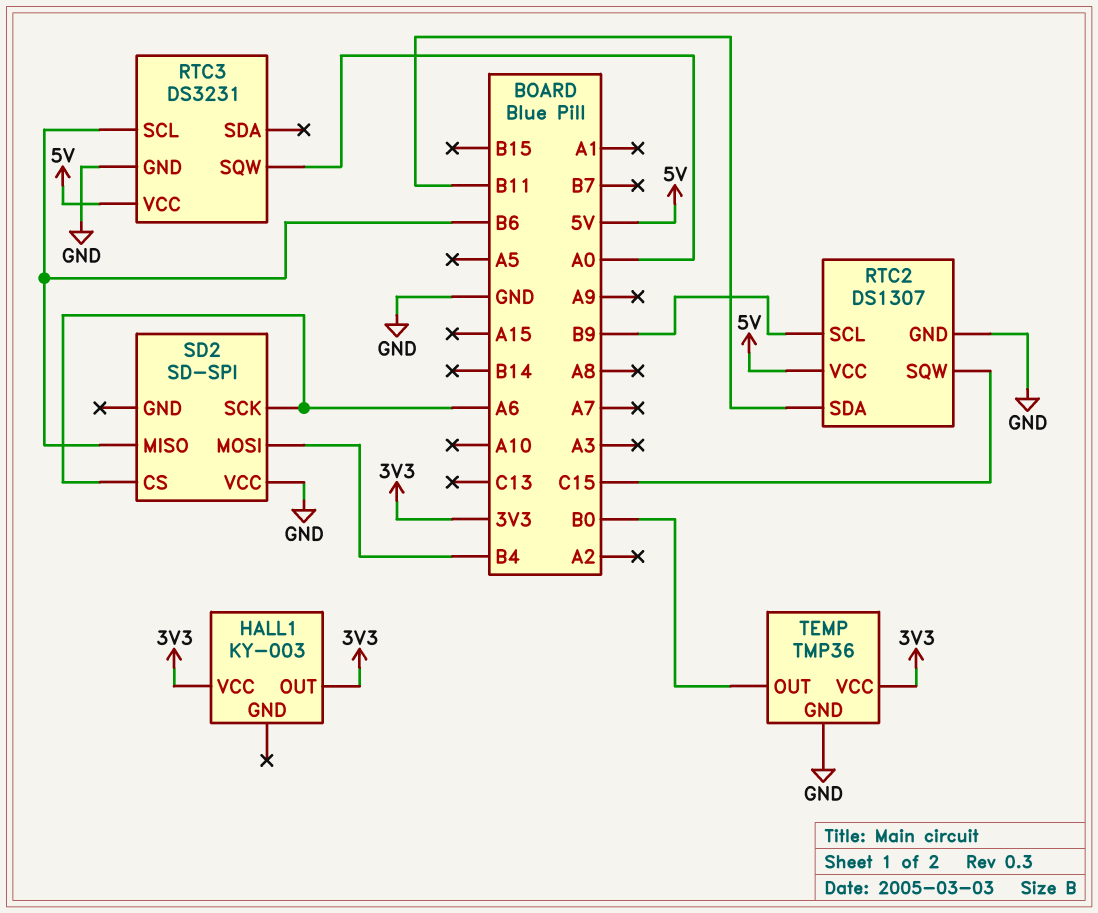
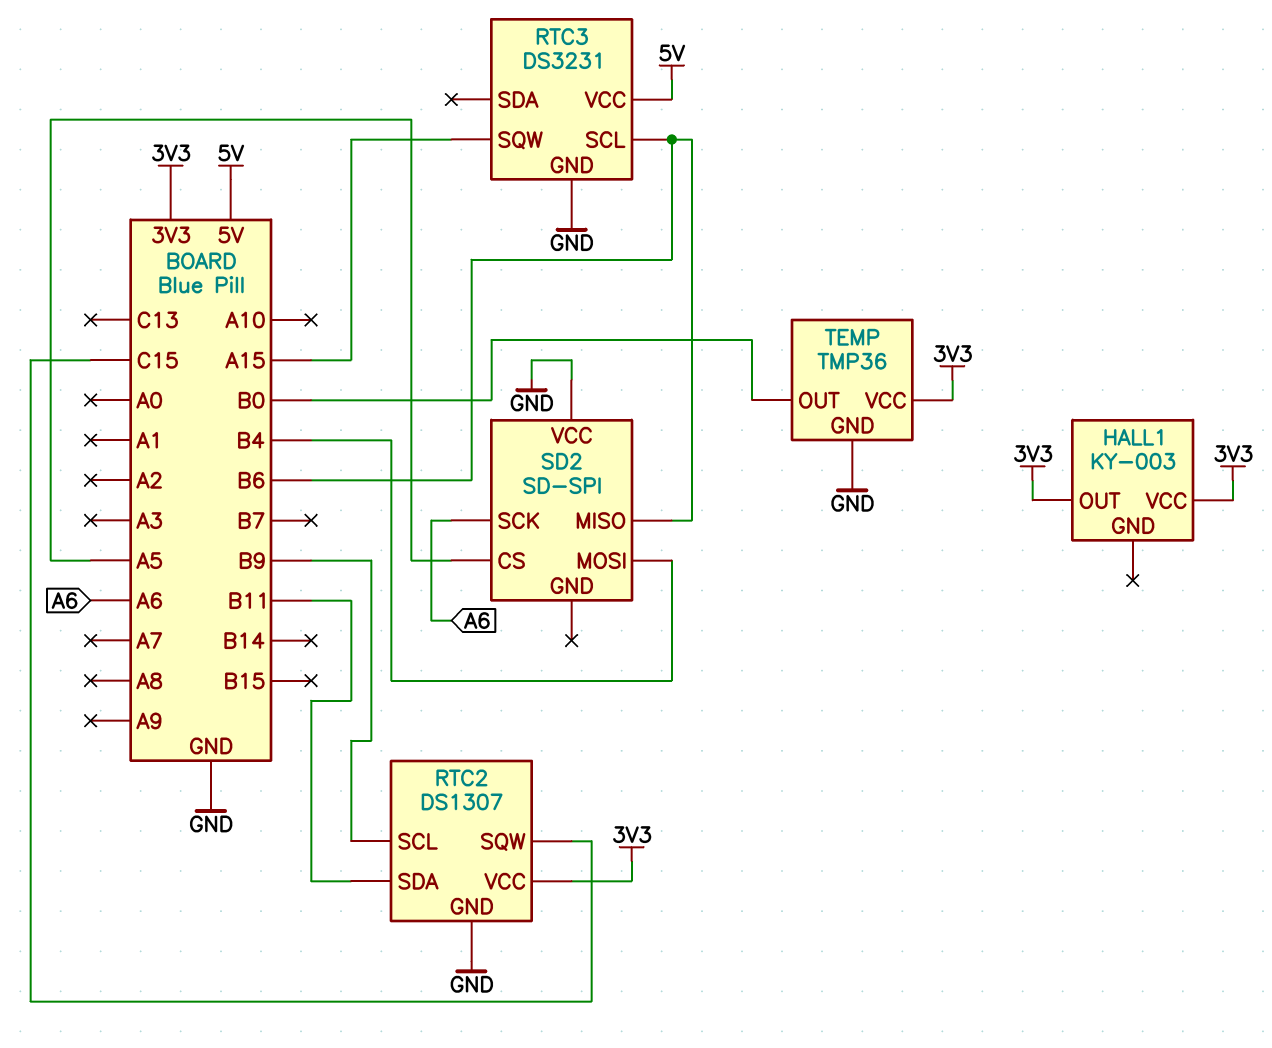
RTC2 pin VCC: 5V -> 3V3
RTC3 pin SQW: A0 -> A15
SD2 pin CS: A6 -> A5

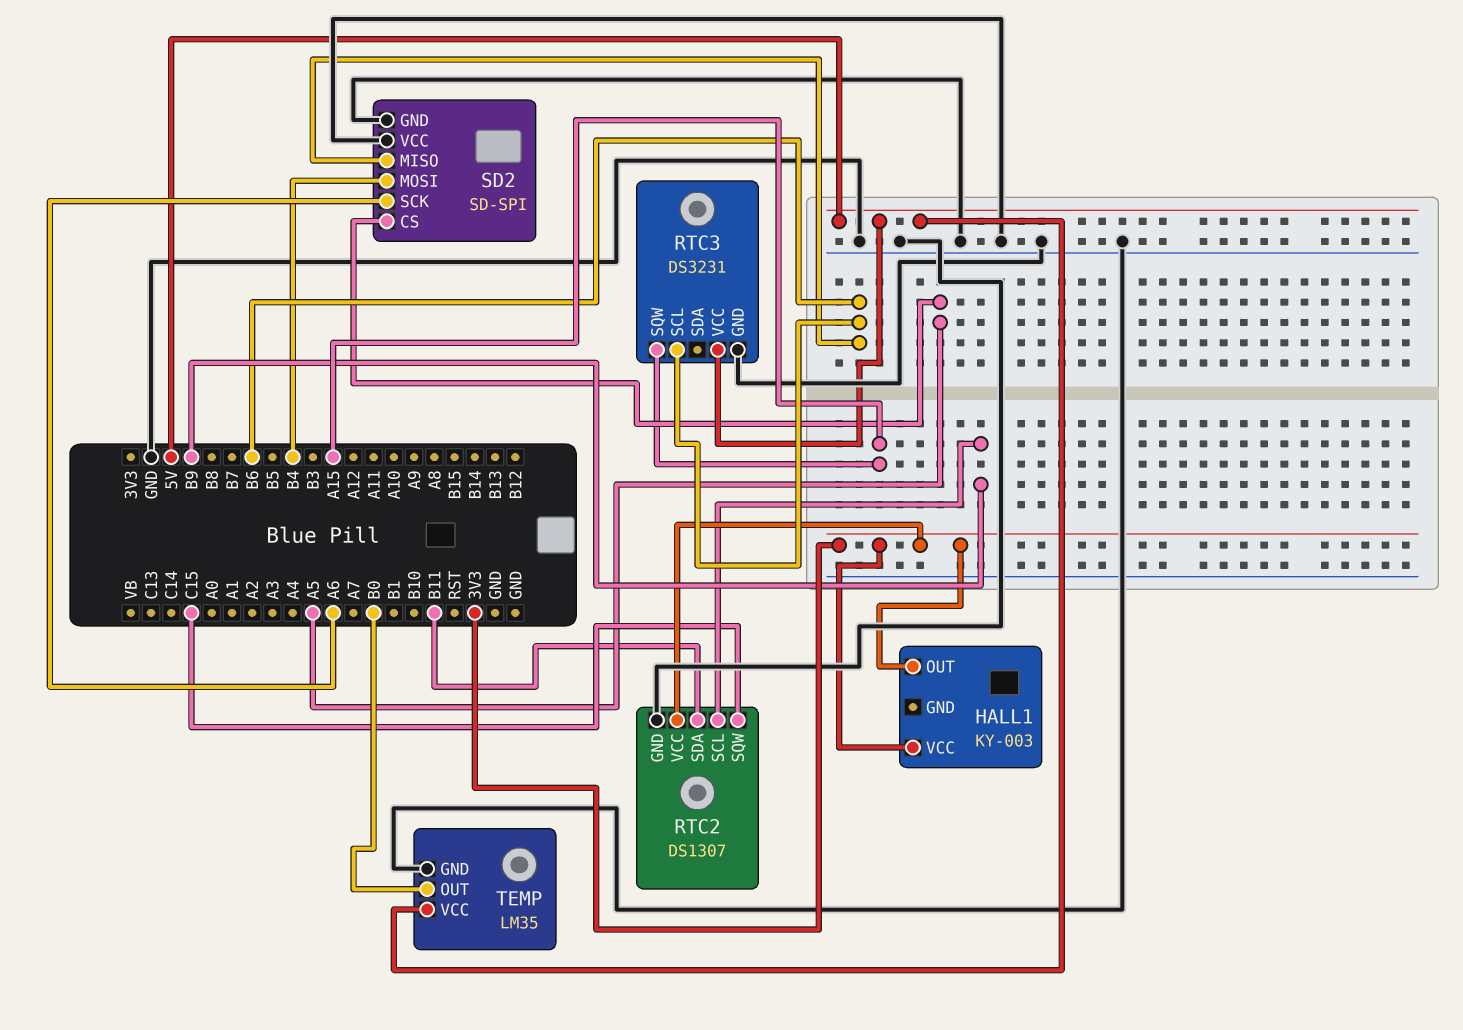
SD2 pin GND: none -> GND
TEMP: TMP36 -> LM35
TEMP pin VCC: 3V3 -> 5V

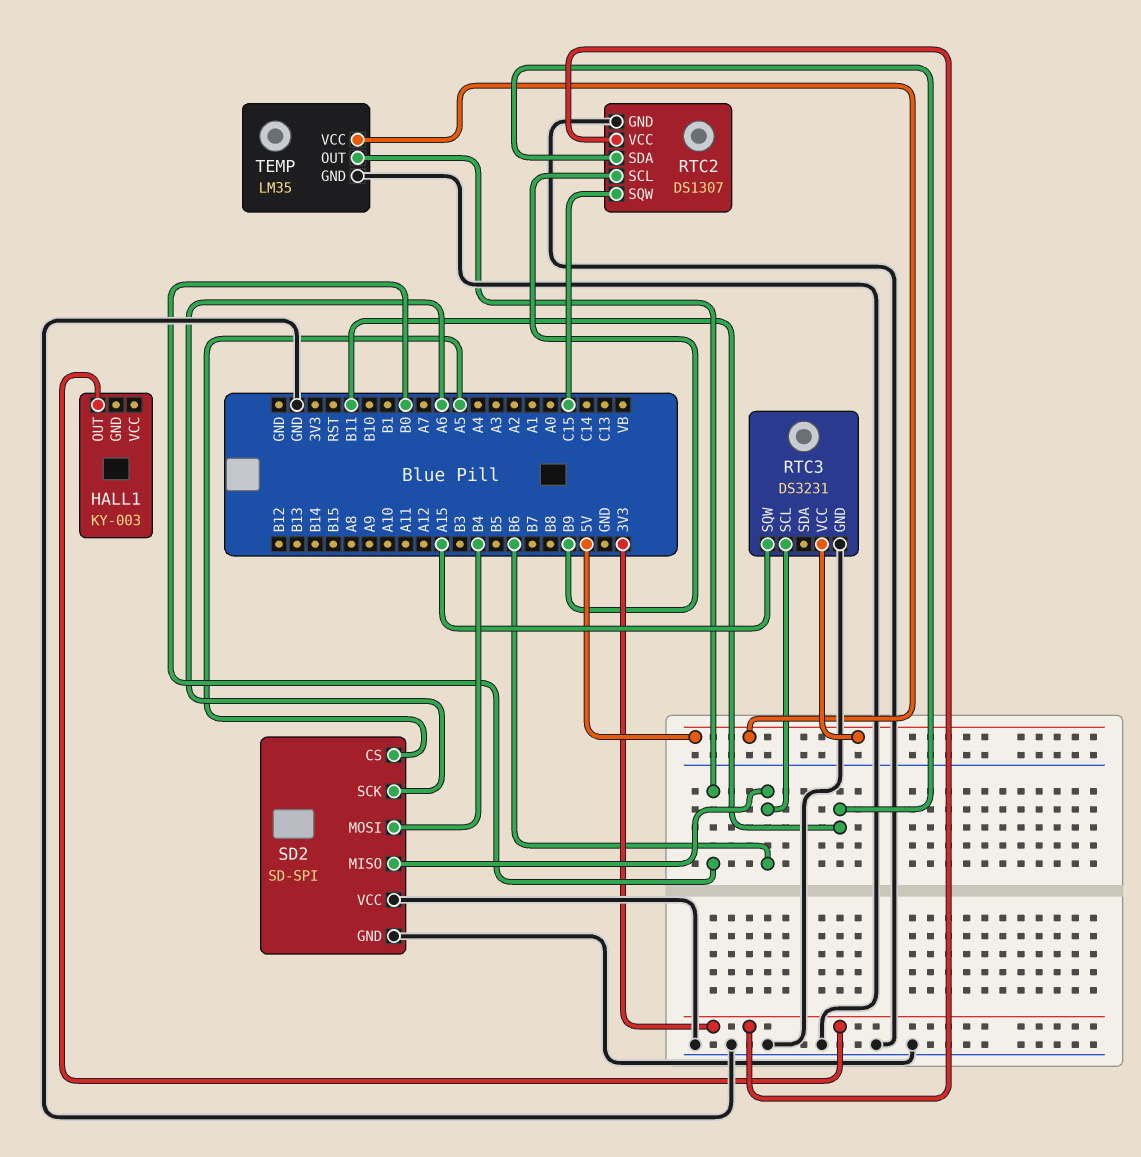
HALL1 pin VCC: 3V3 -> none

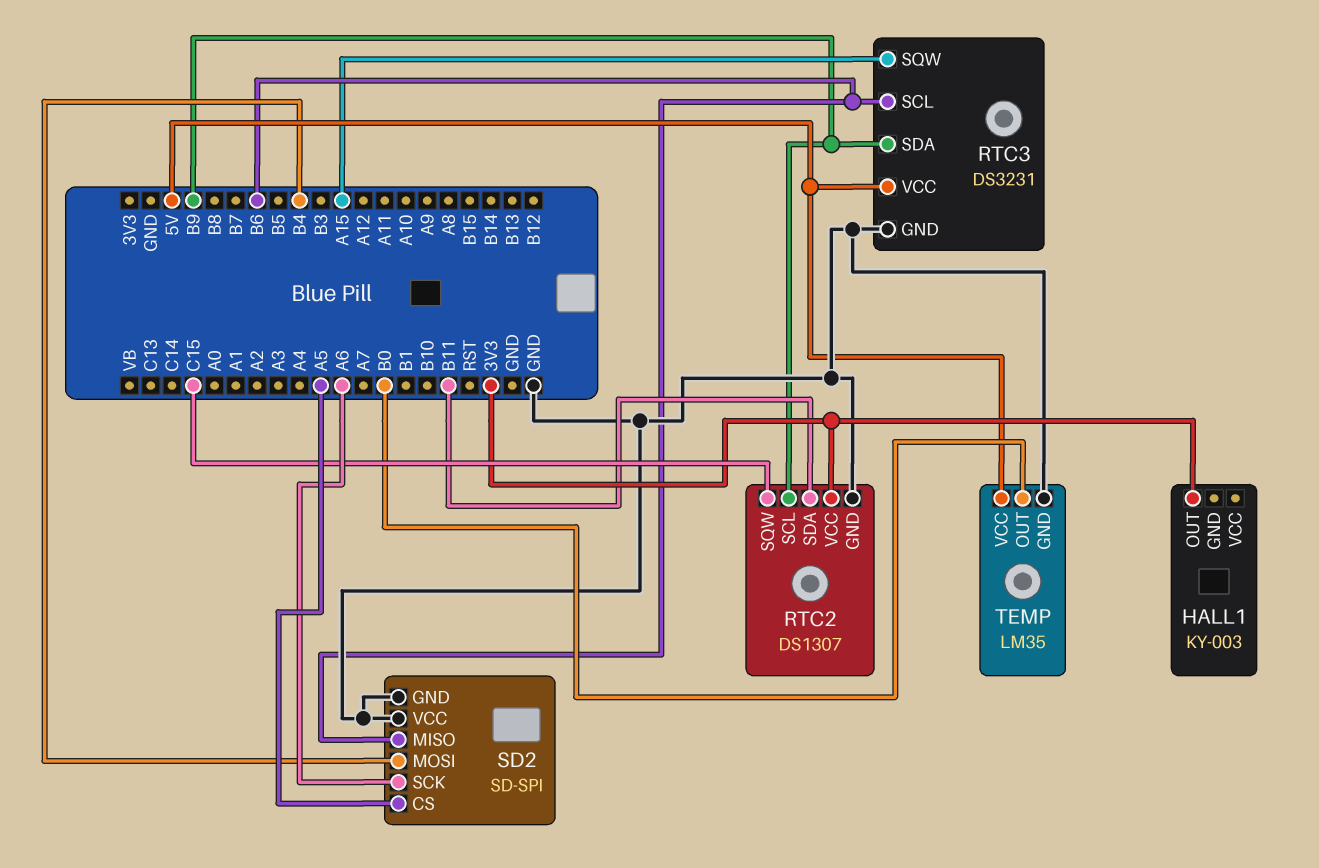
RTC3 pin SDA: none -> B9

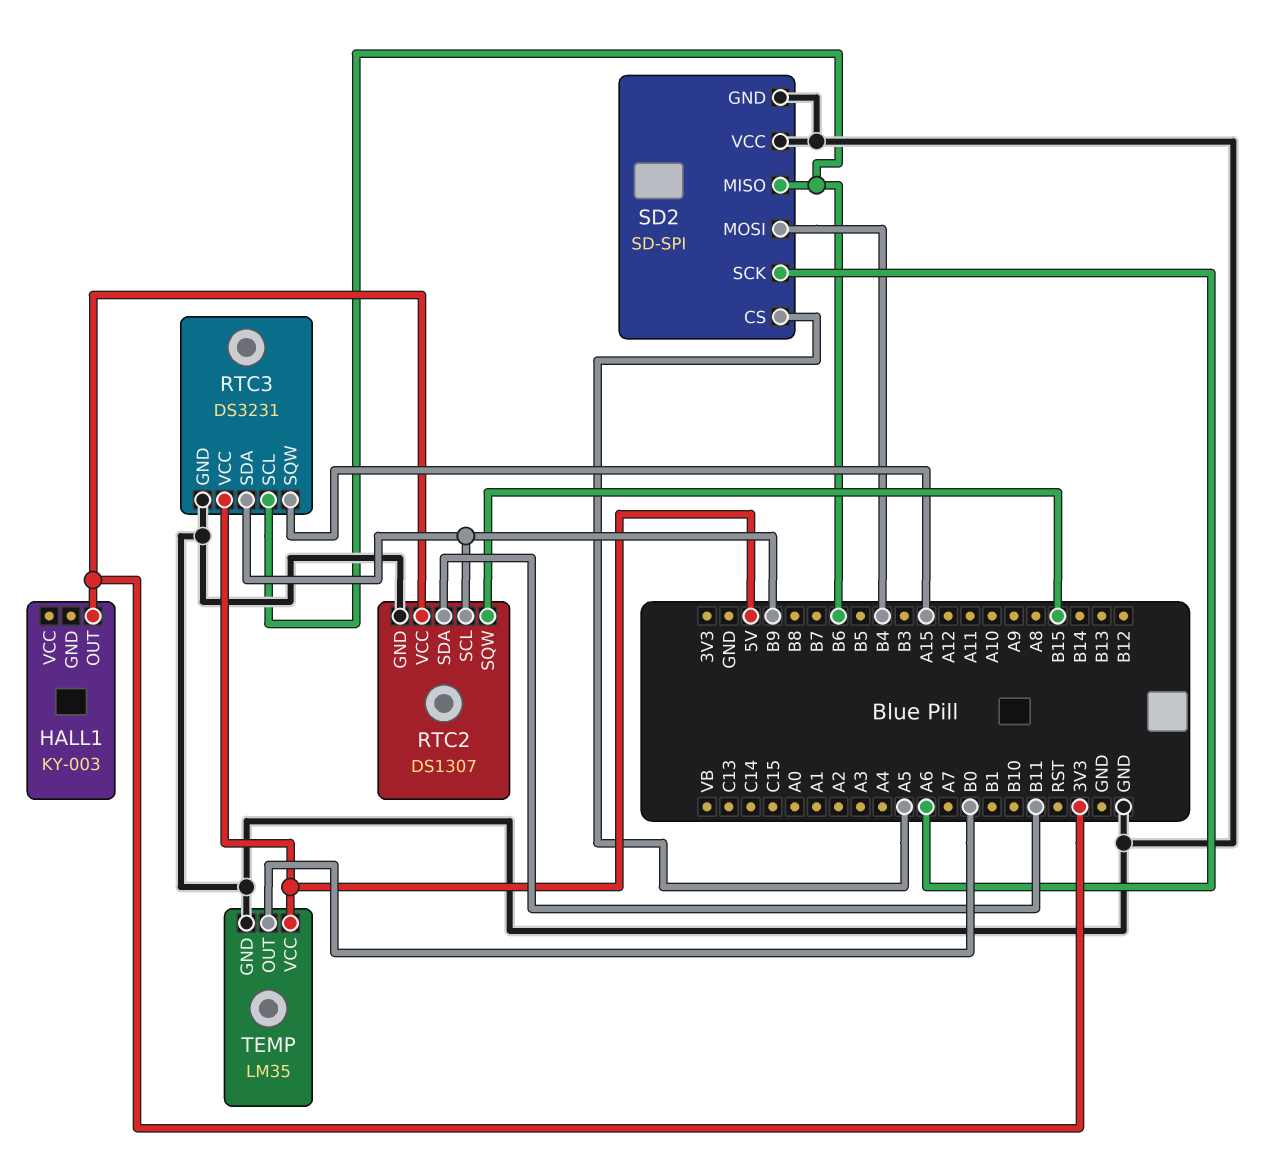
RTC2 pin SQW: C15 -> B15

